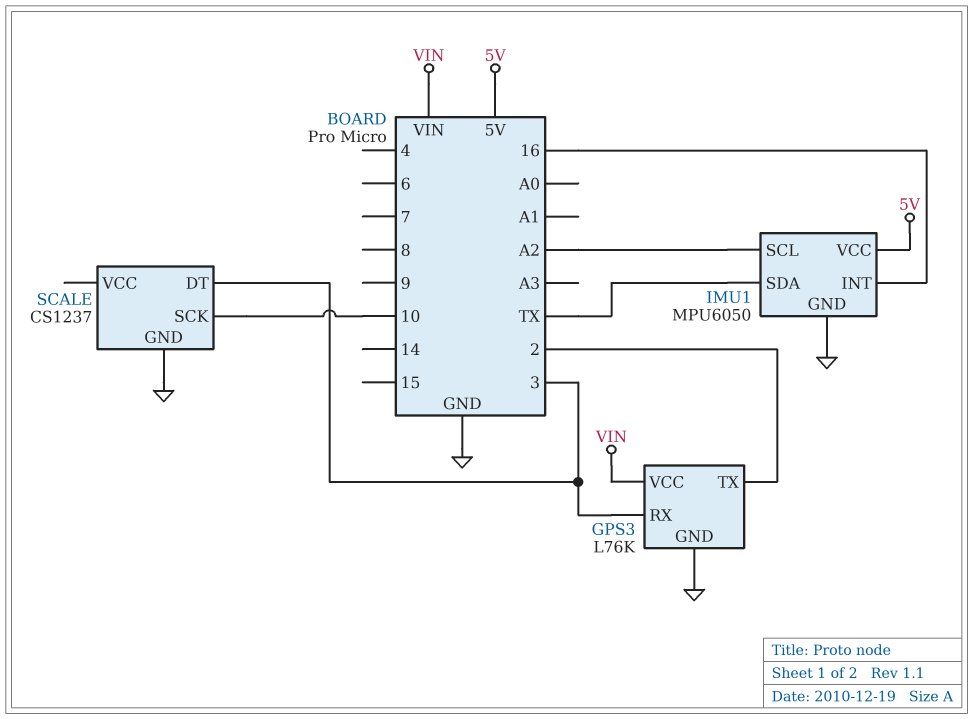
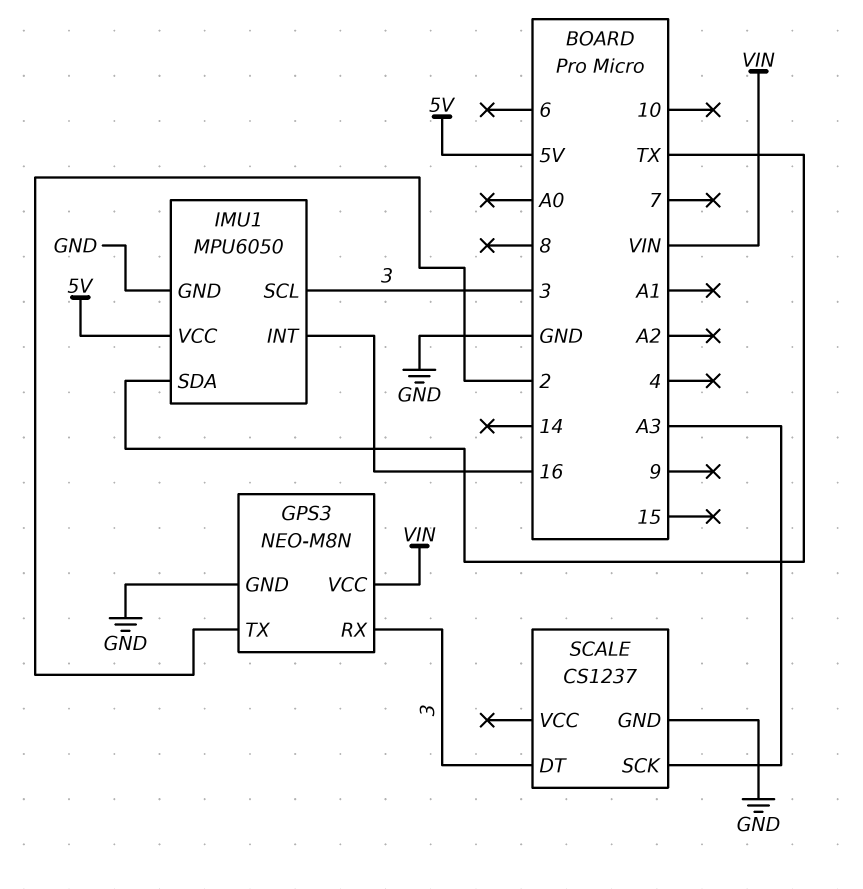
GPS3: L76K -> NEO-M8N
IMU1 pin SCL: A2 -> 3
SCALE pin SCK: 10 -> A3

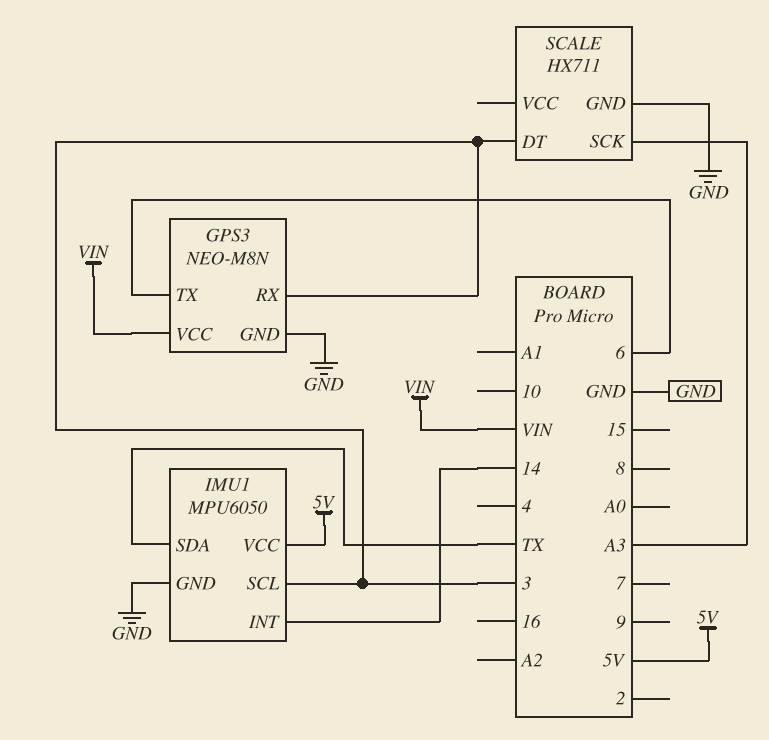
GPS3 pin TX: 2 -> 6
IMU1 pin INT: 16 -> 14
SCALE: CS1237 -> HX711

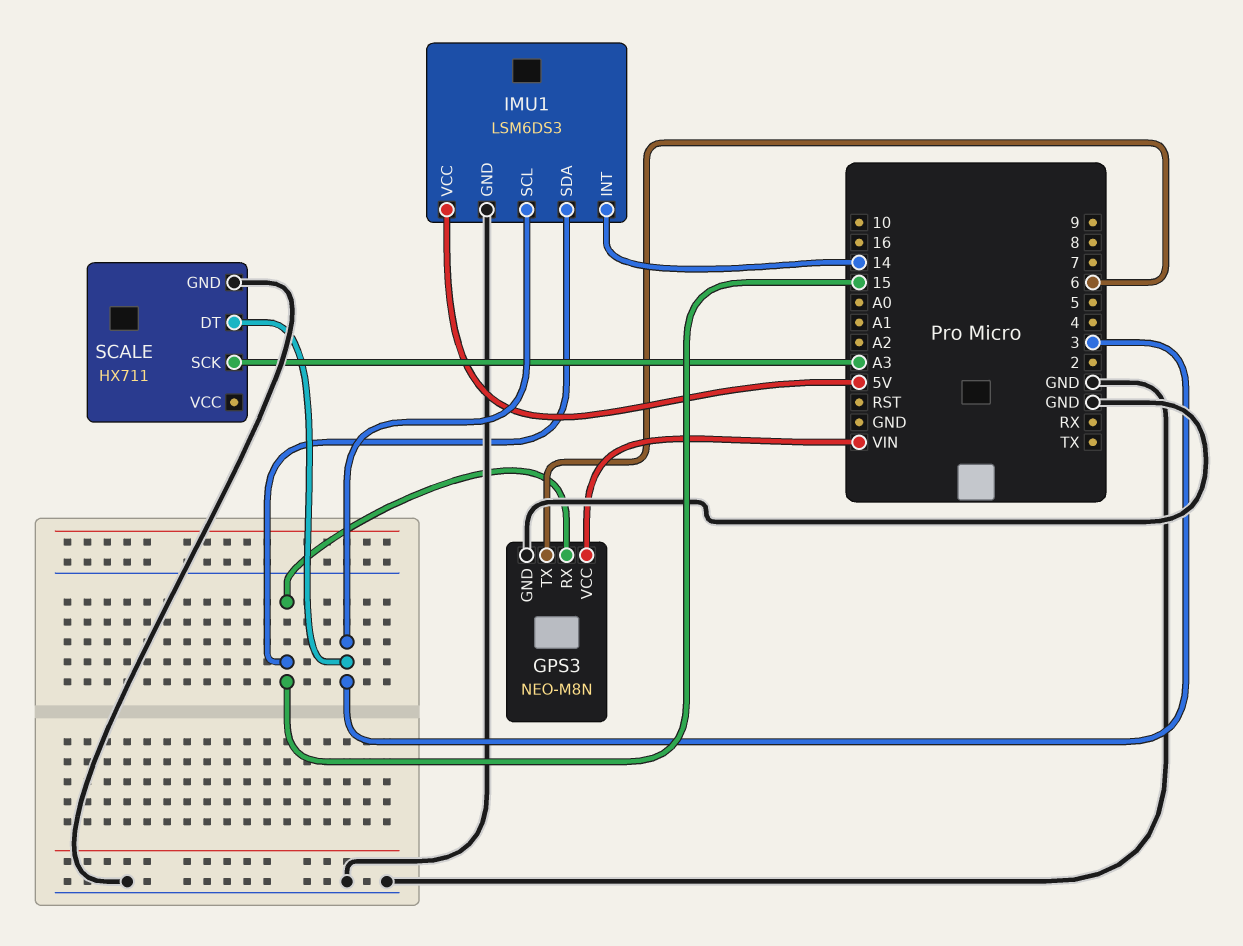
GPS3 pin RX: 3 -> 15
IMU1: MPU6050 -> LSM6DS3
IMU1 pin SDA: TX -> 15

